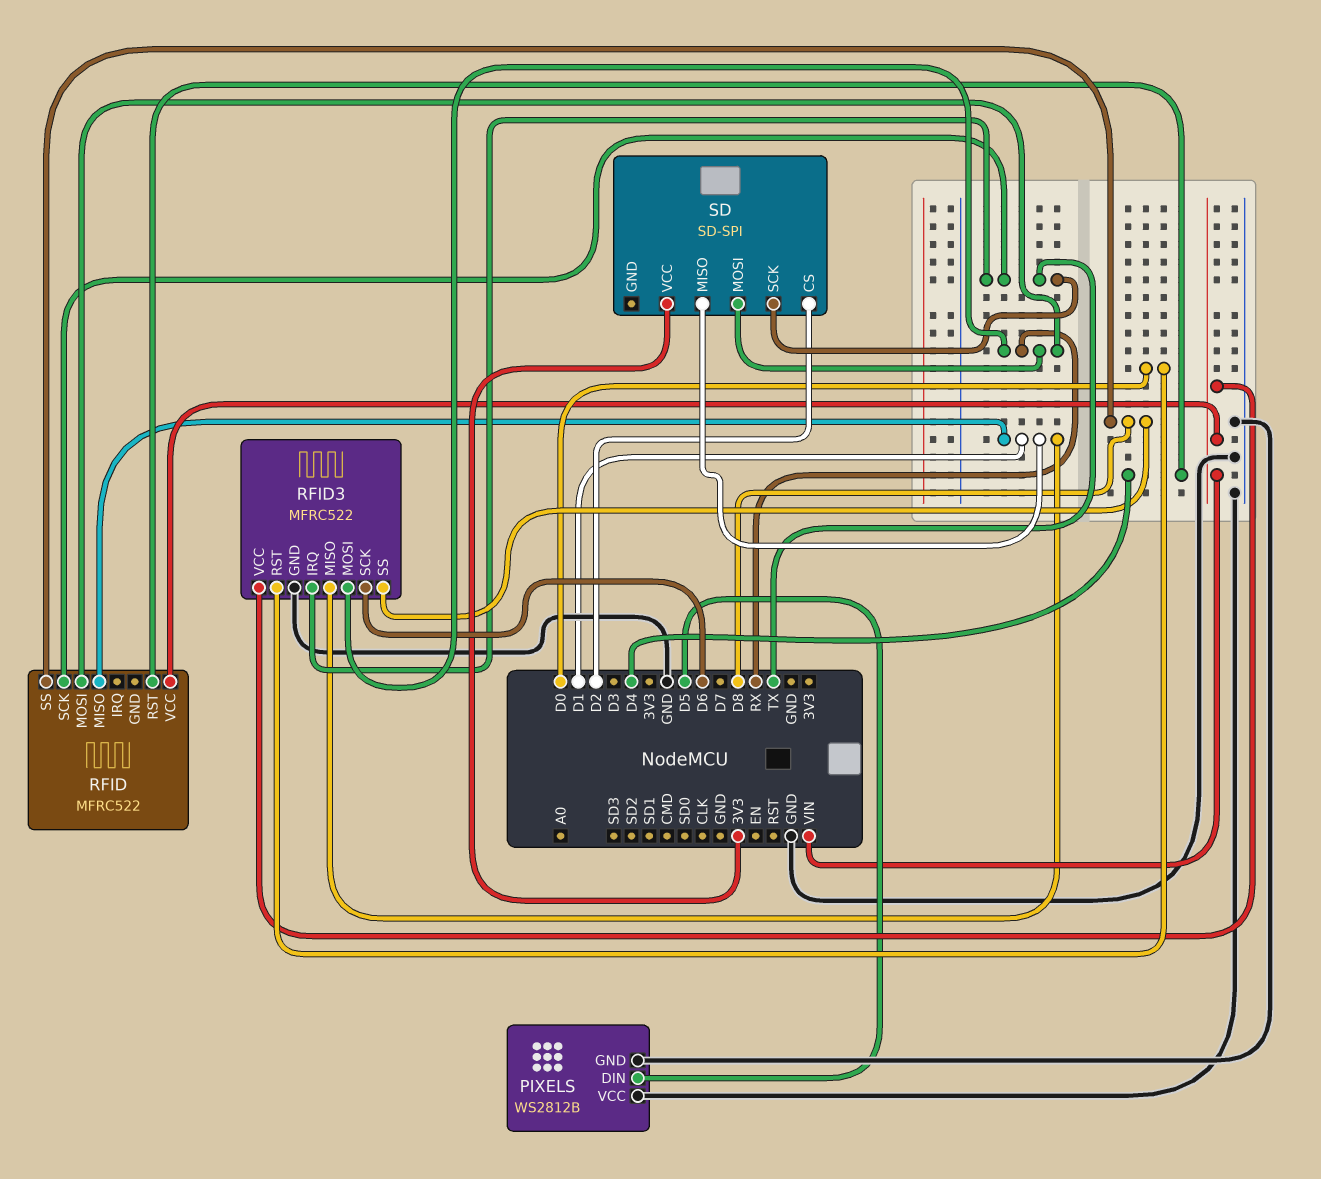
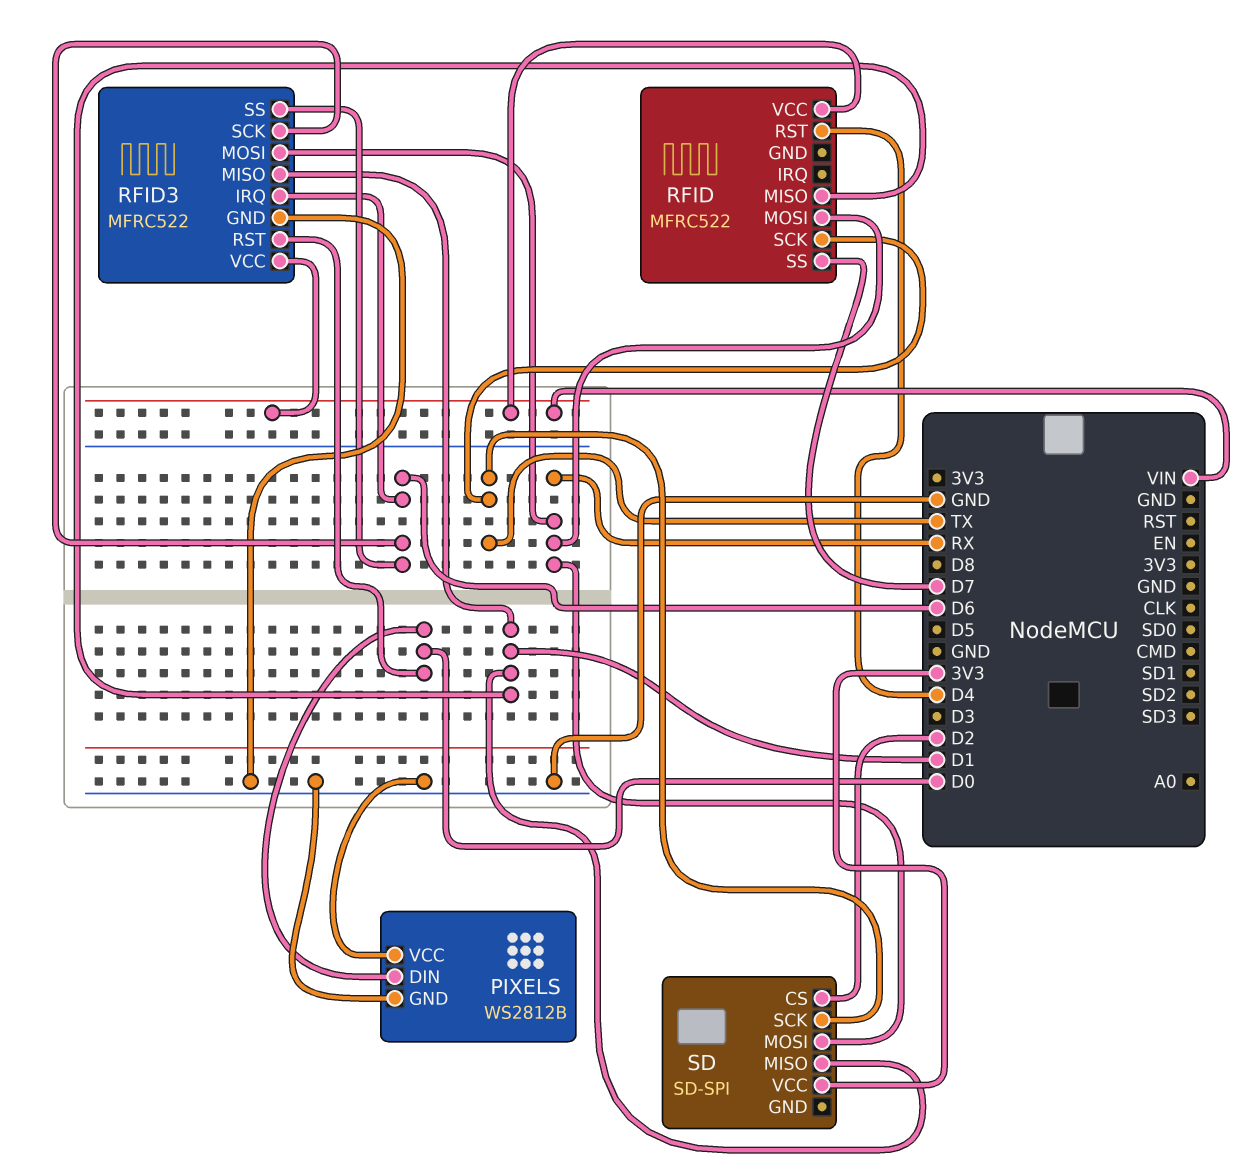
PIXELS pin DIN: D5 -> D0
RFID pin SS: D8 -> D7
RFID3 pin IRQ: TX -> D6
RFID3 pin SS: D8 -> D6

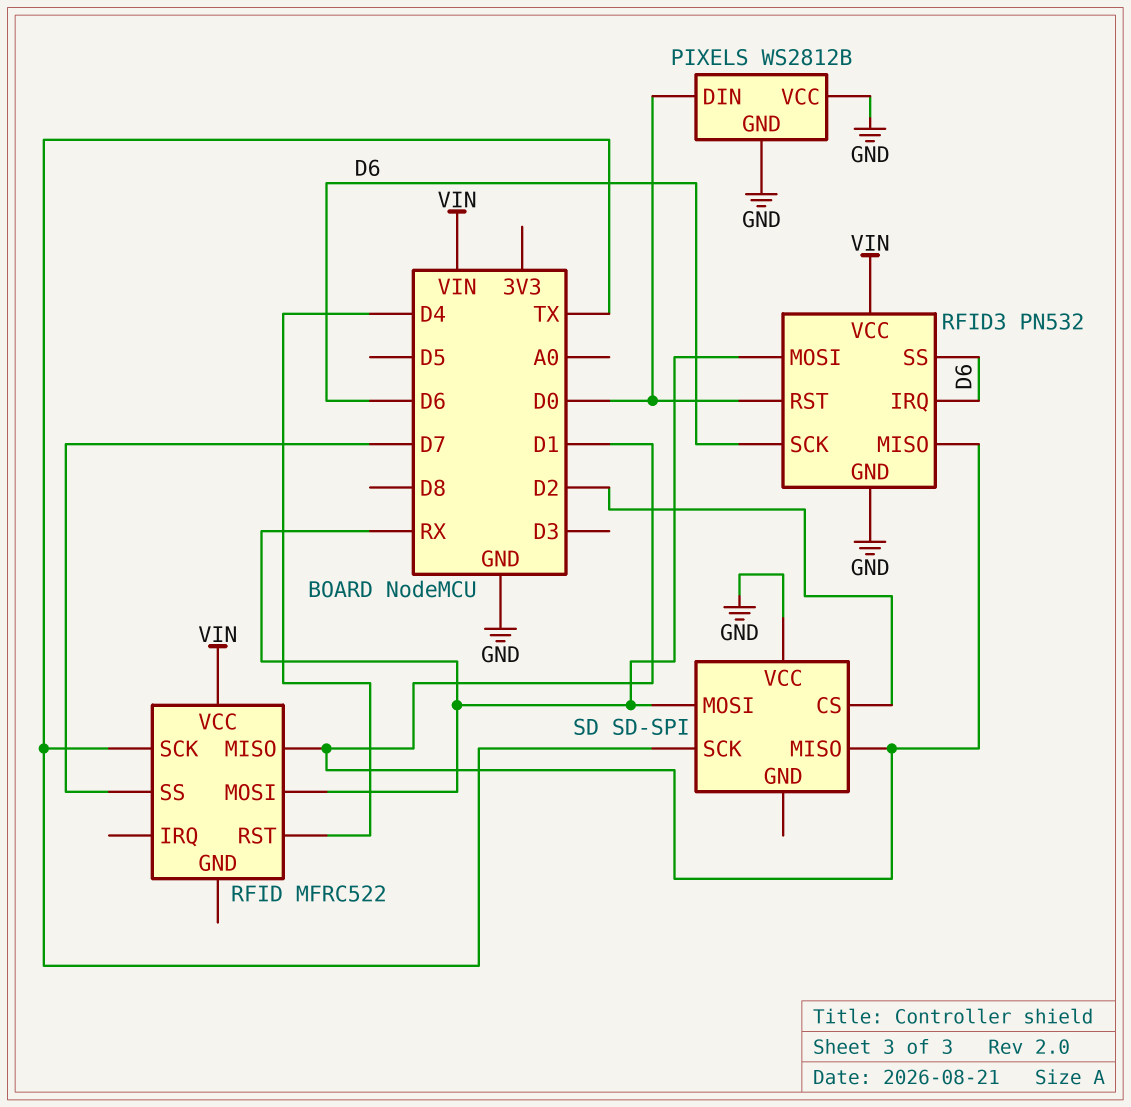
RFID3: MFRC522 -> PN532
SD pin VCC: 3V3 -> GND

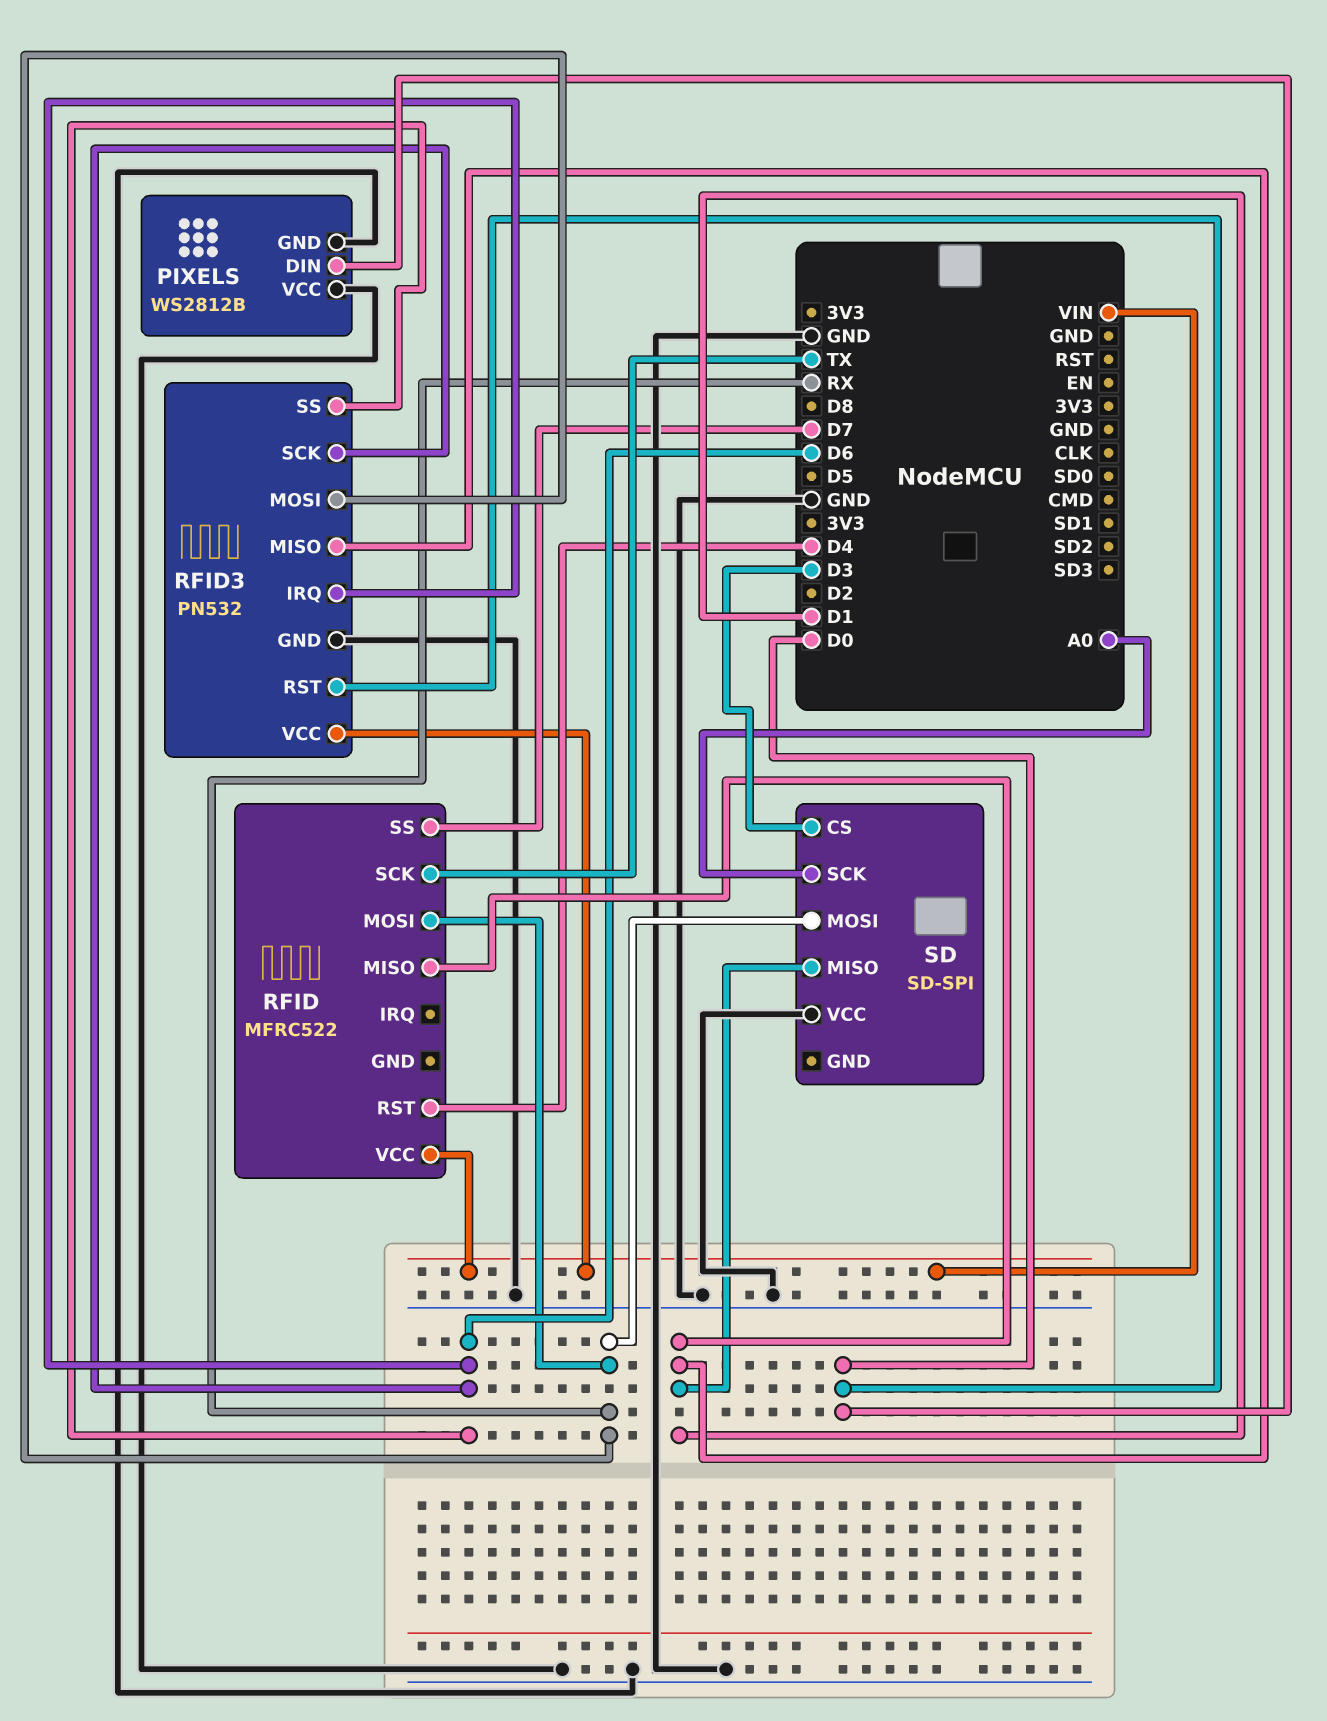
SD pin CS: D2 -> D3
SD pin SCK: TX -> A0

